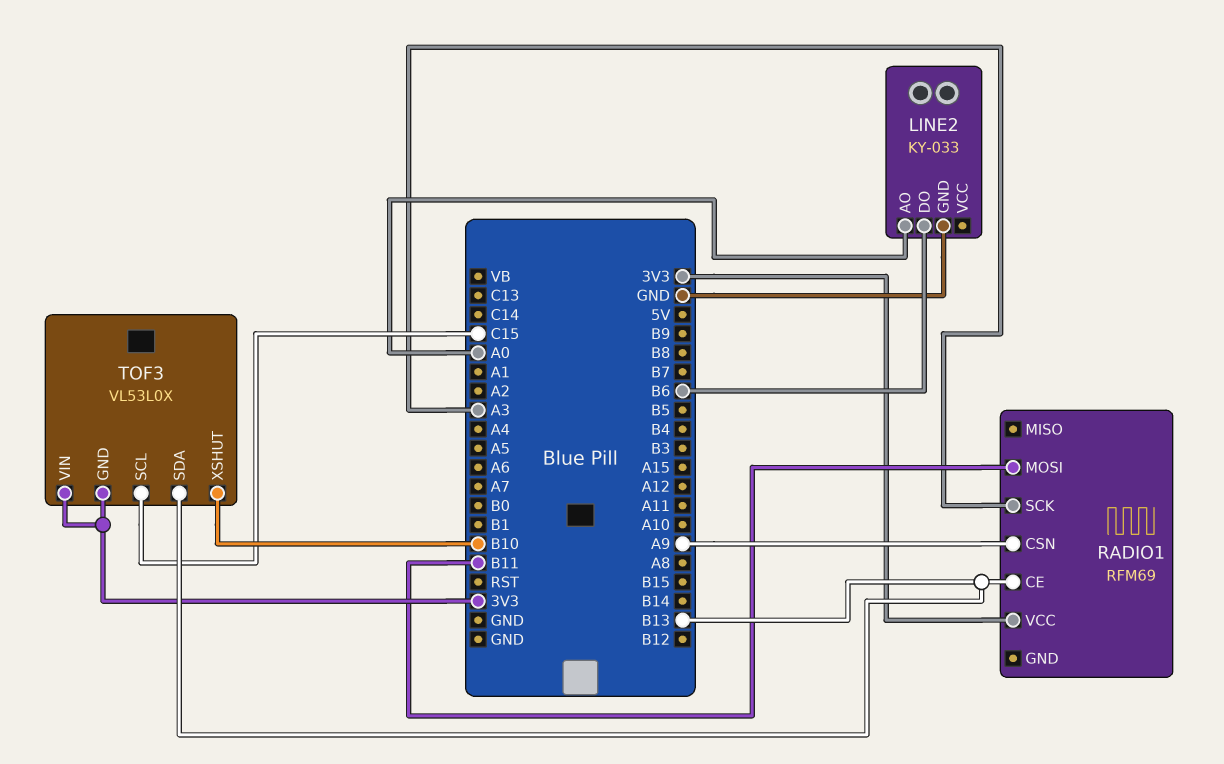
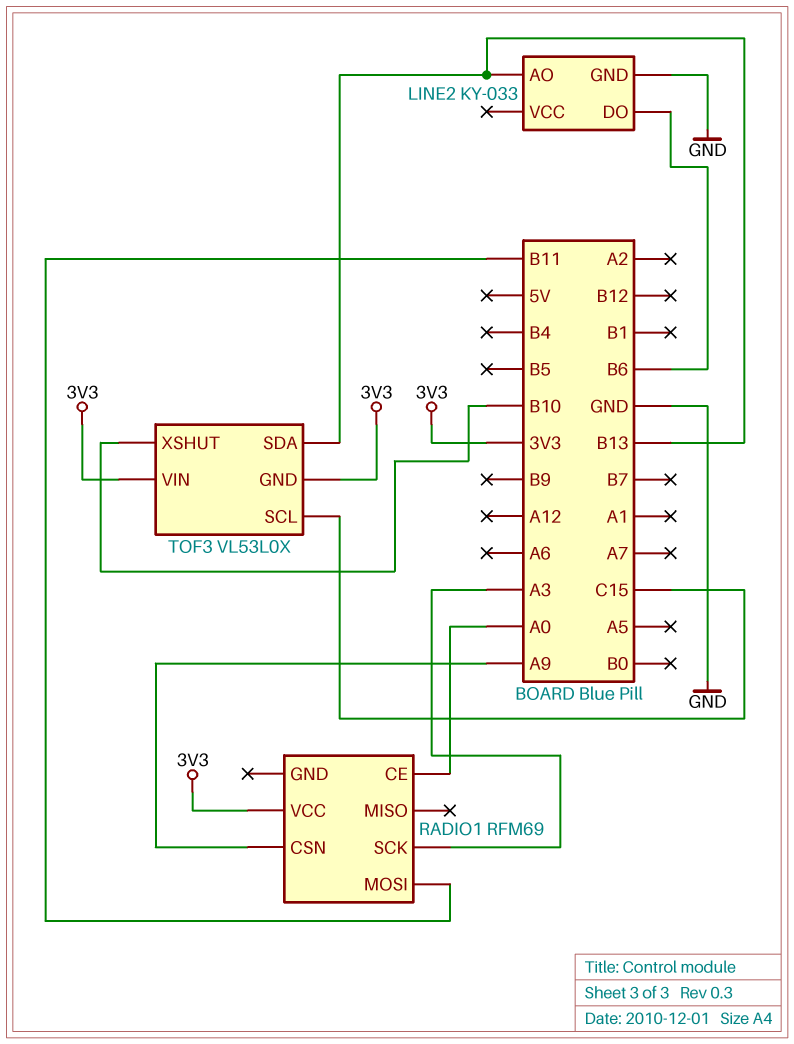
LINE2 pin AO: A0 -> B13
RADIO1 pin CE: B13 -> A0

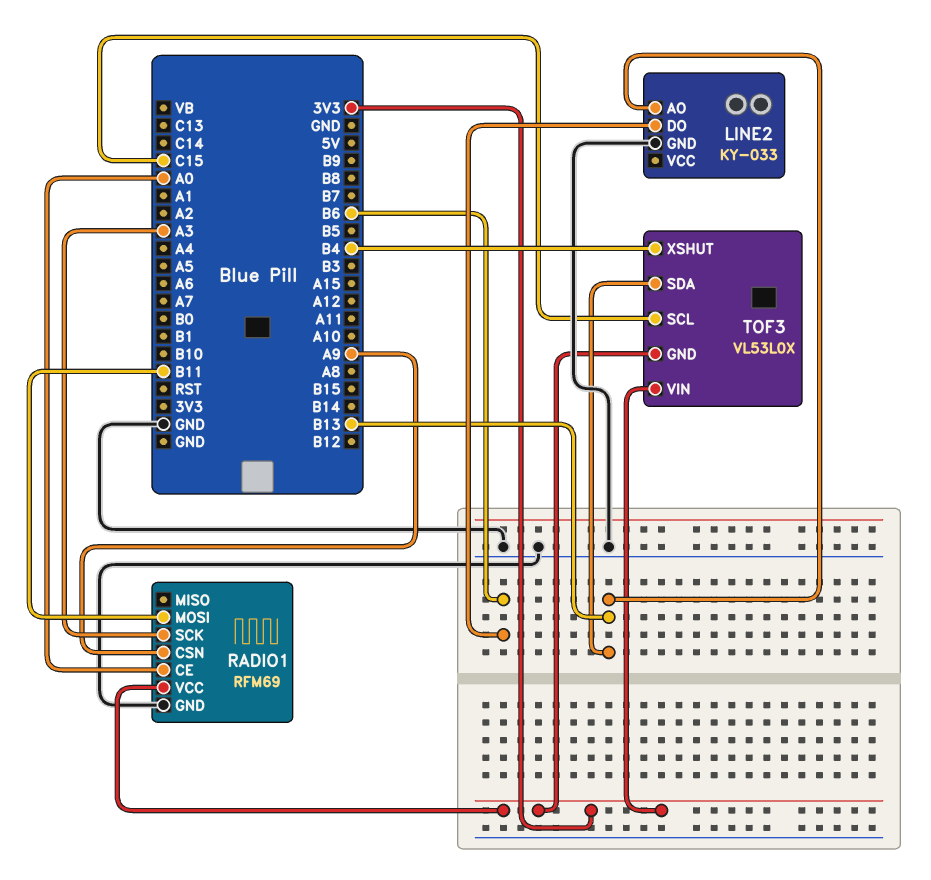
RADIO1 pin GND: none -> GND
TOF3 pin XSHUT: B10 -> B4

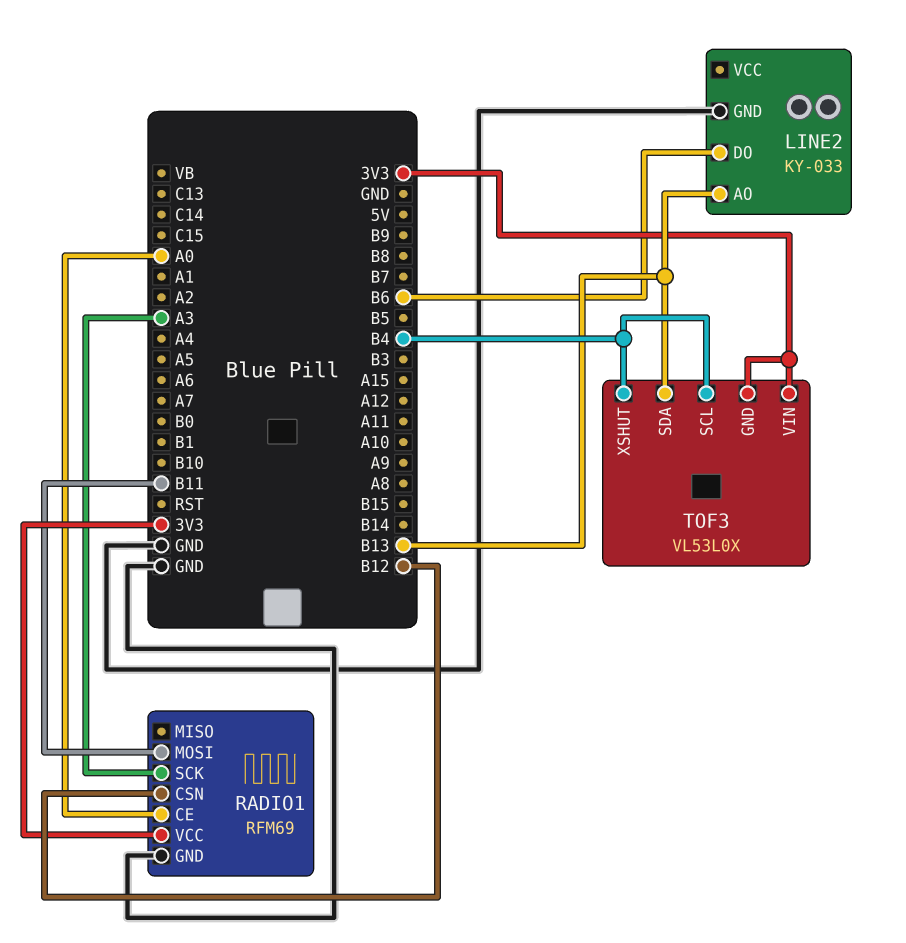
RADIO1 pin CSN: A9 -> B12
TOF3 pin SCL: C15 -> B4

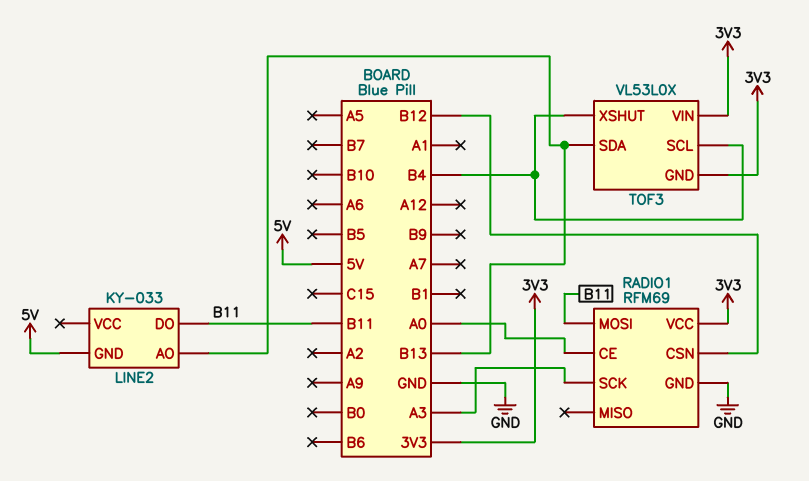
LINE2 pin DO: B6 -> B11
LINE2 pin GND: GND -> 5V

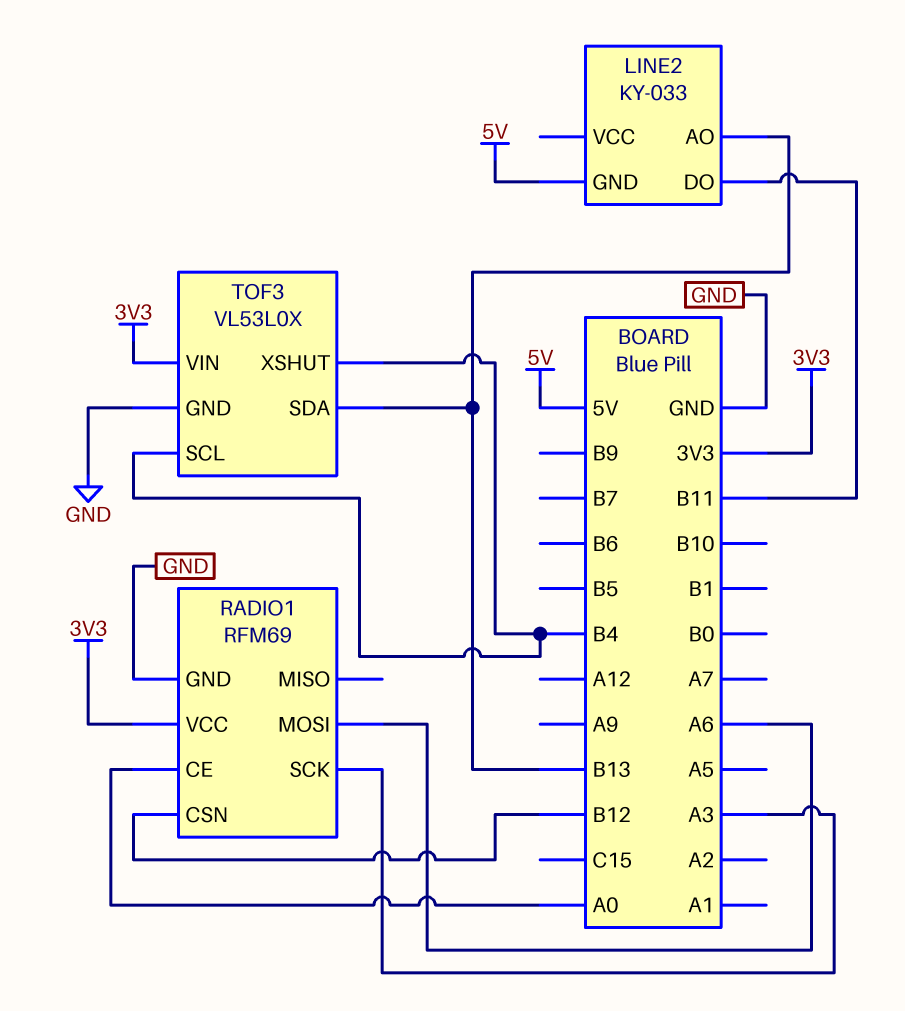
RADIO1 pin MOSI: B11 -> A6
TOF3 pin GND: 3V3 -> GND

